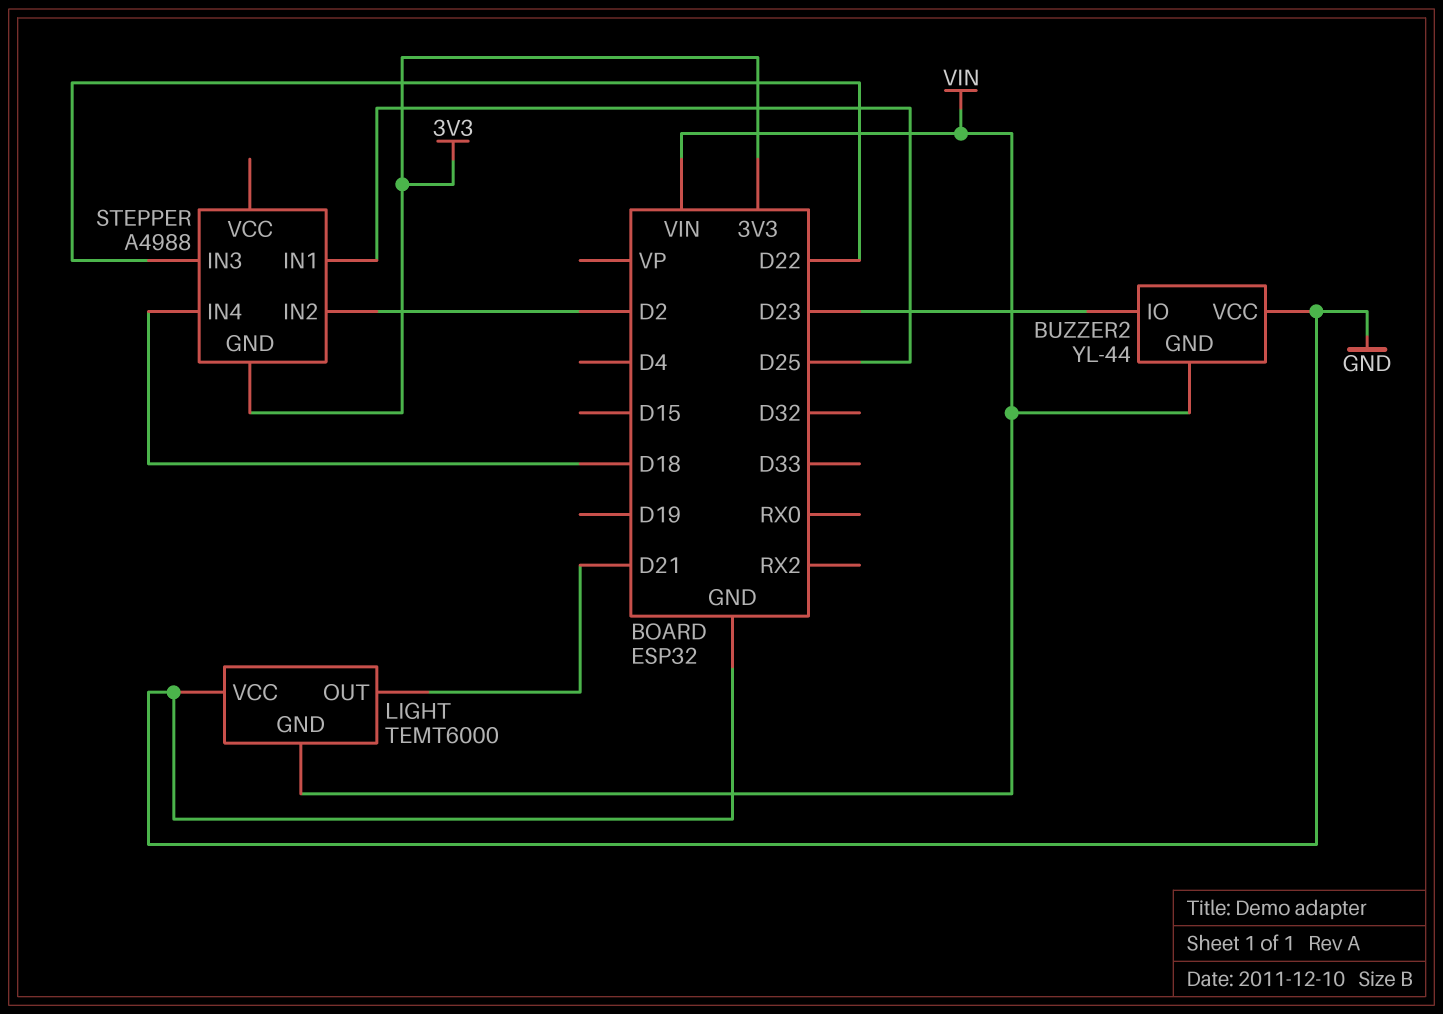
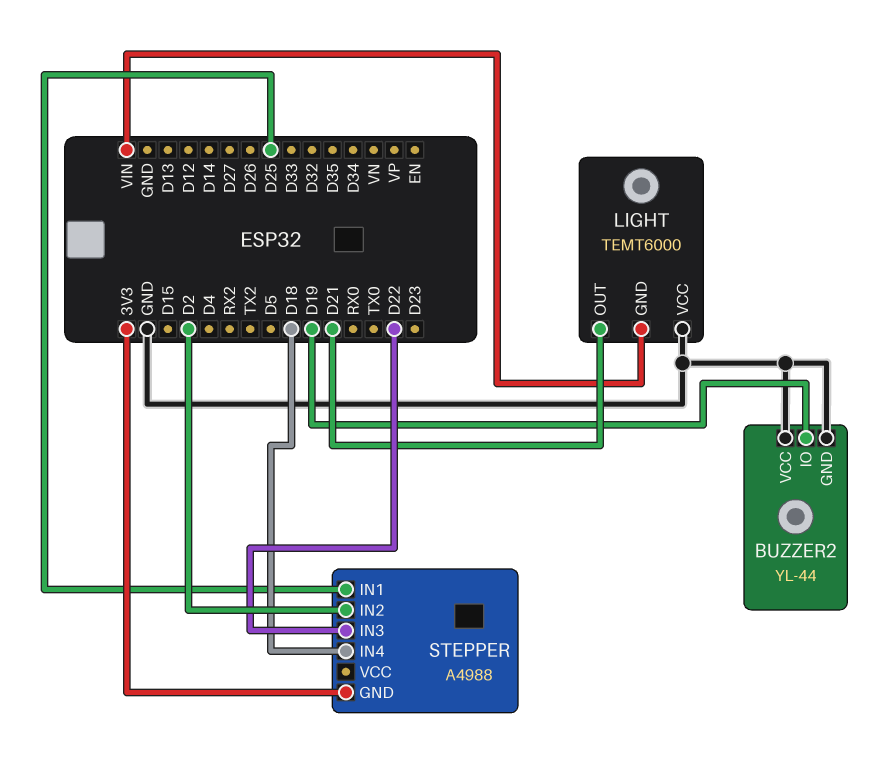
BUZZER2 pin GND: VIN -> GND
BUZZER2 pin IO: D23 -> D19

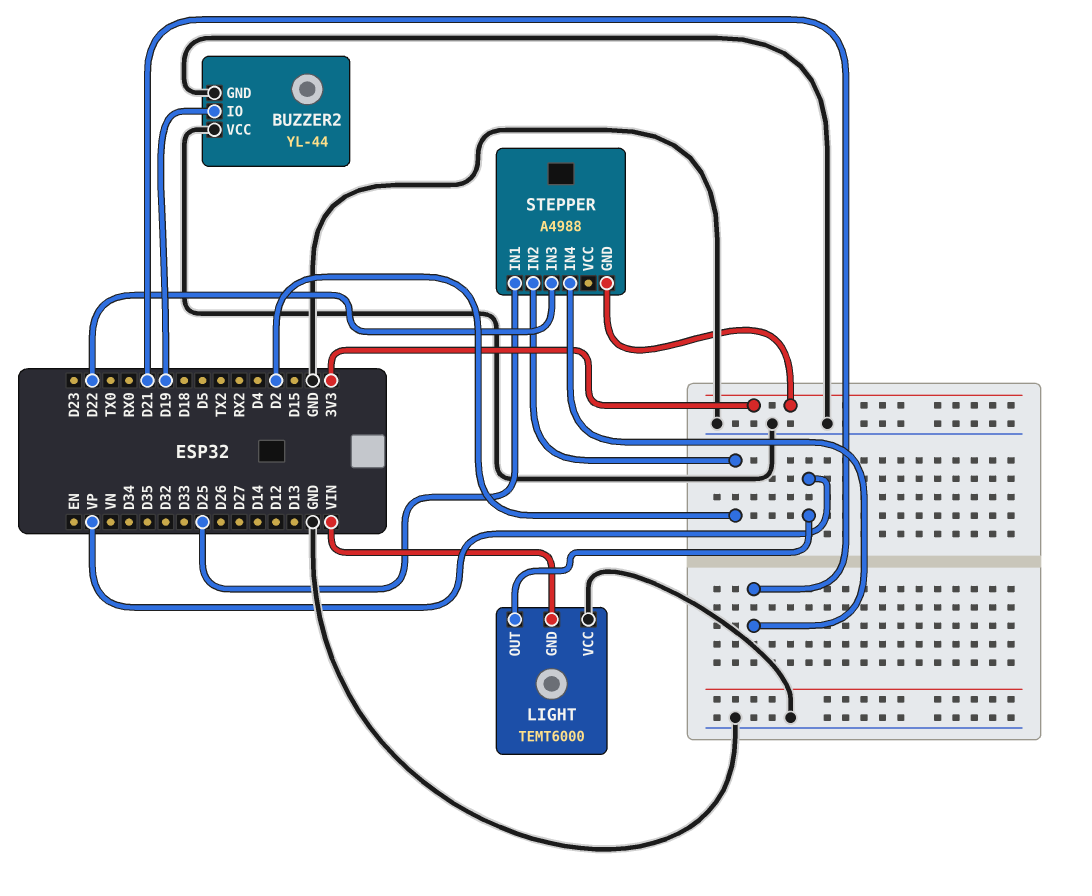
LIGHT pin OUT: D21 -> VP
STEPPER pin IN4: D18 -> D21

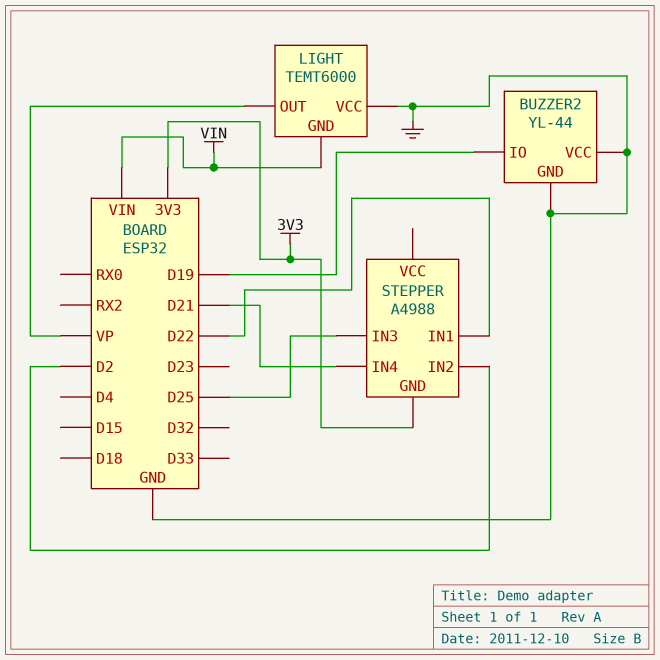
STEPPER pin IN1: D25 -> D22
STEPPER pin IN3: D22 -> D25

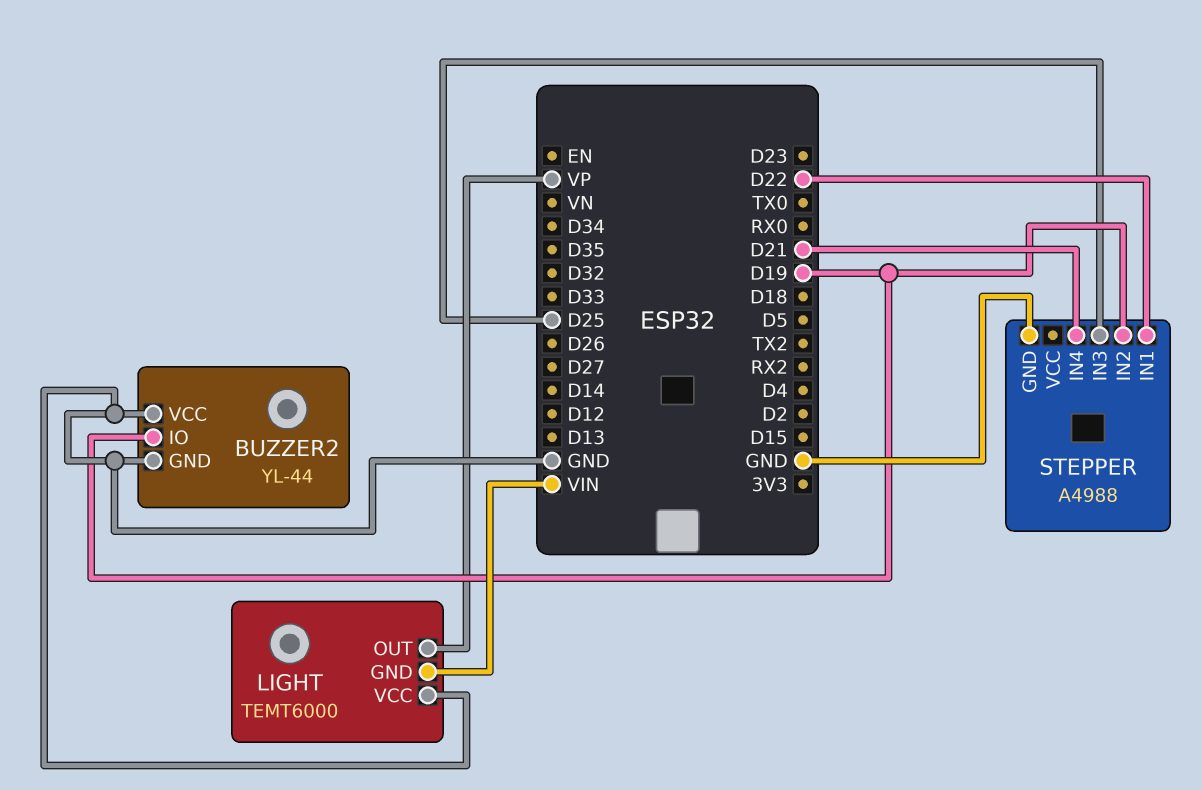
STEPPER pin GND: 3V3 -> GND
STEPPER pin IN2: D2 -> D19

